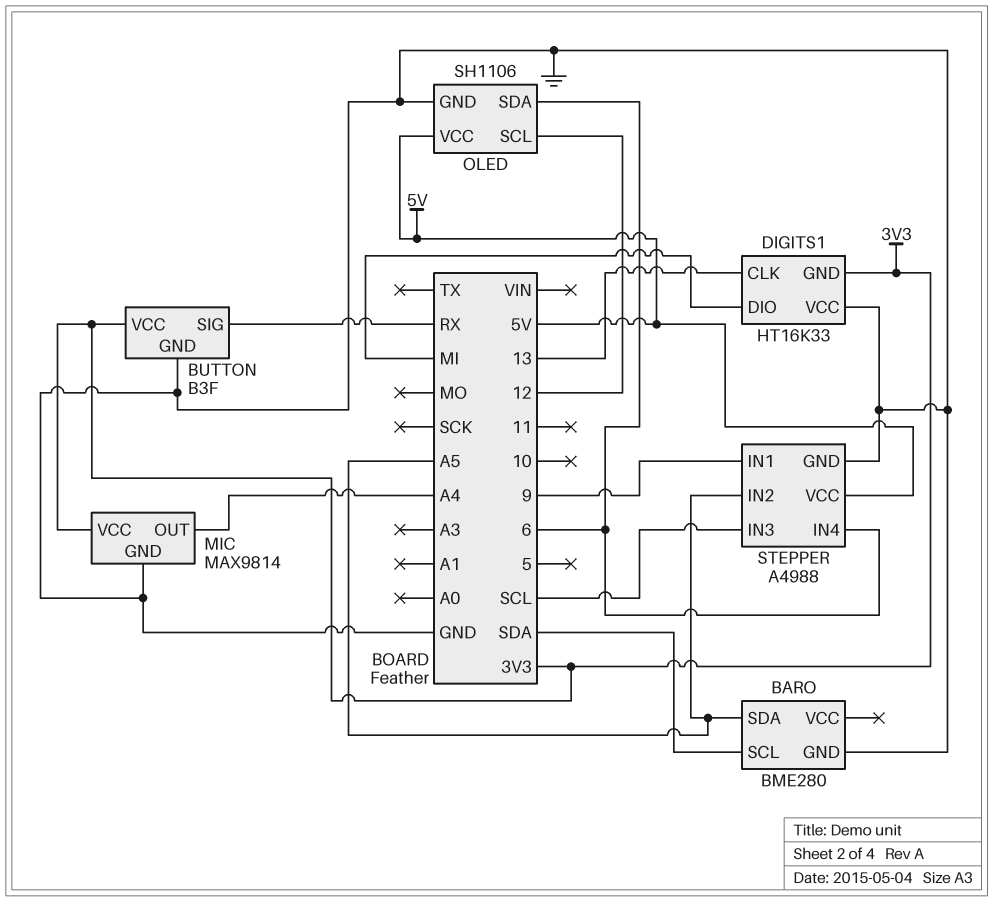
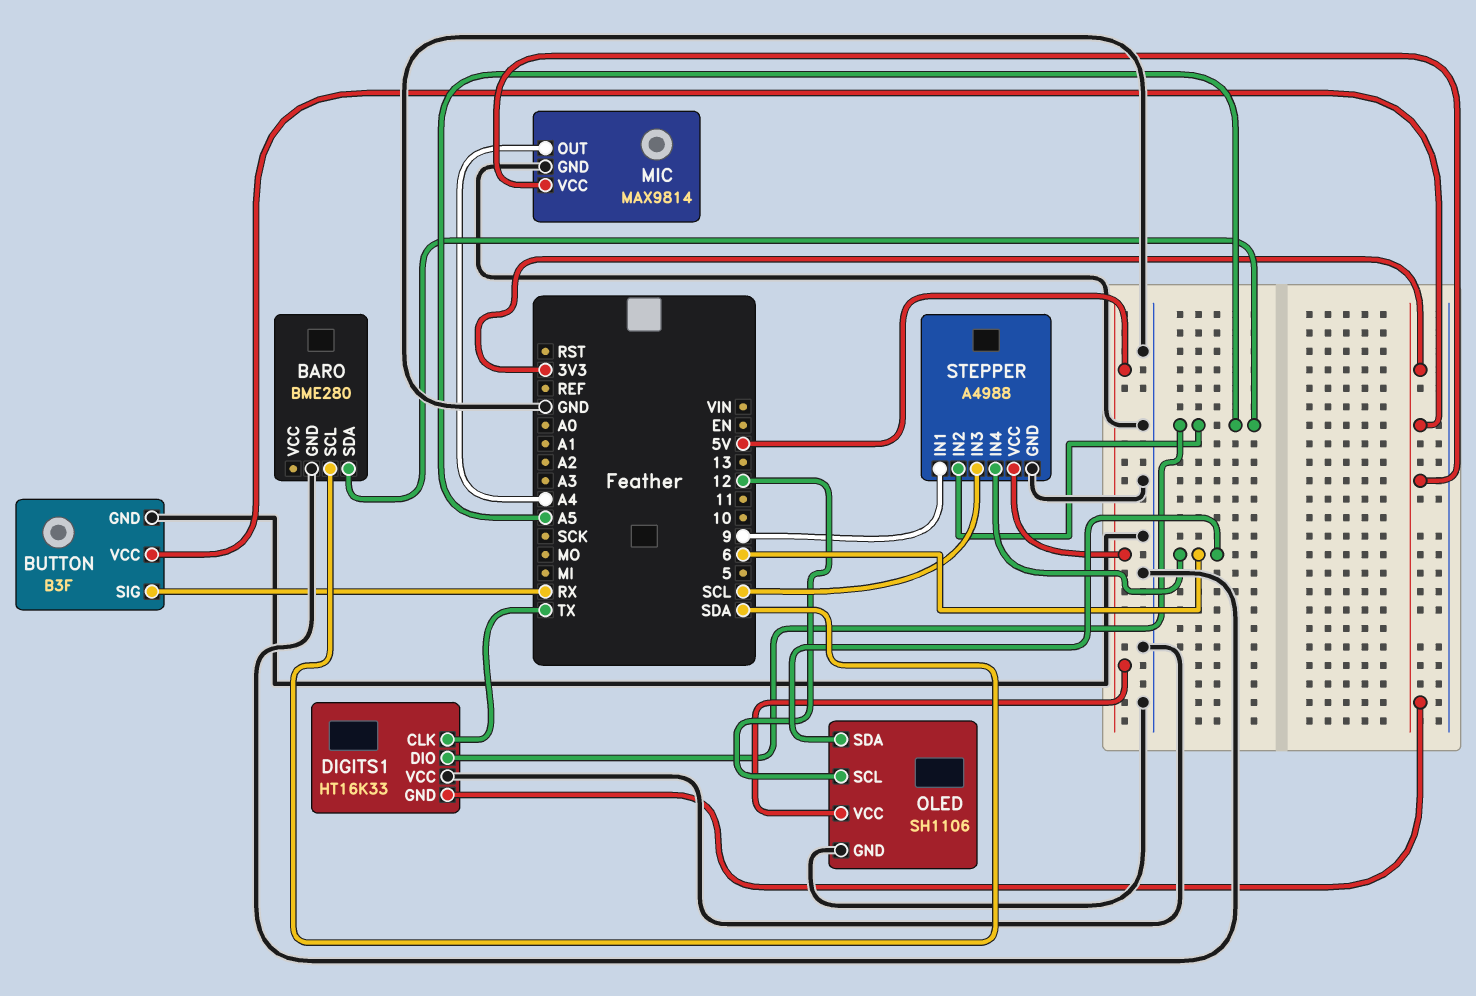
DIGITS1 pin CLK: 13 -> TX
DIGITS1 pin DIO: MI -> A5

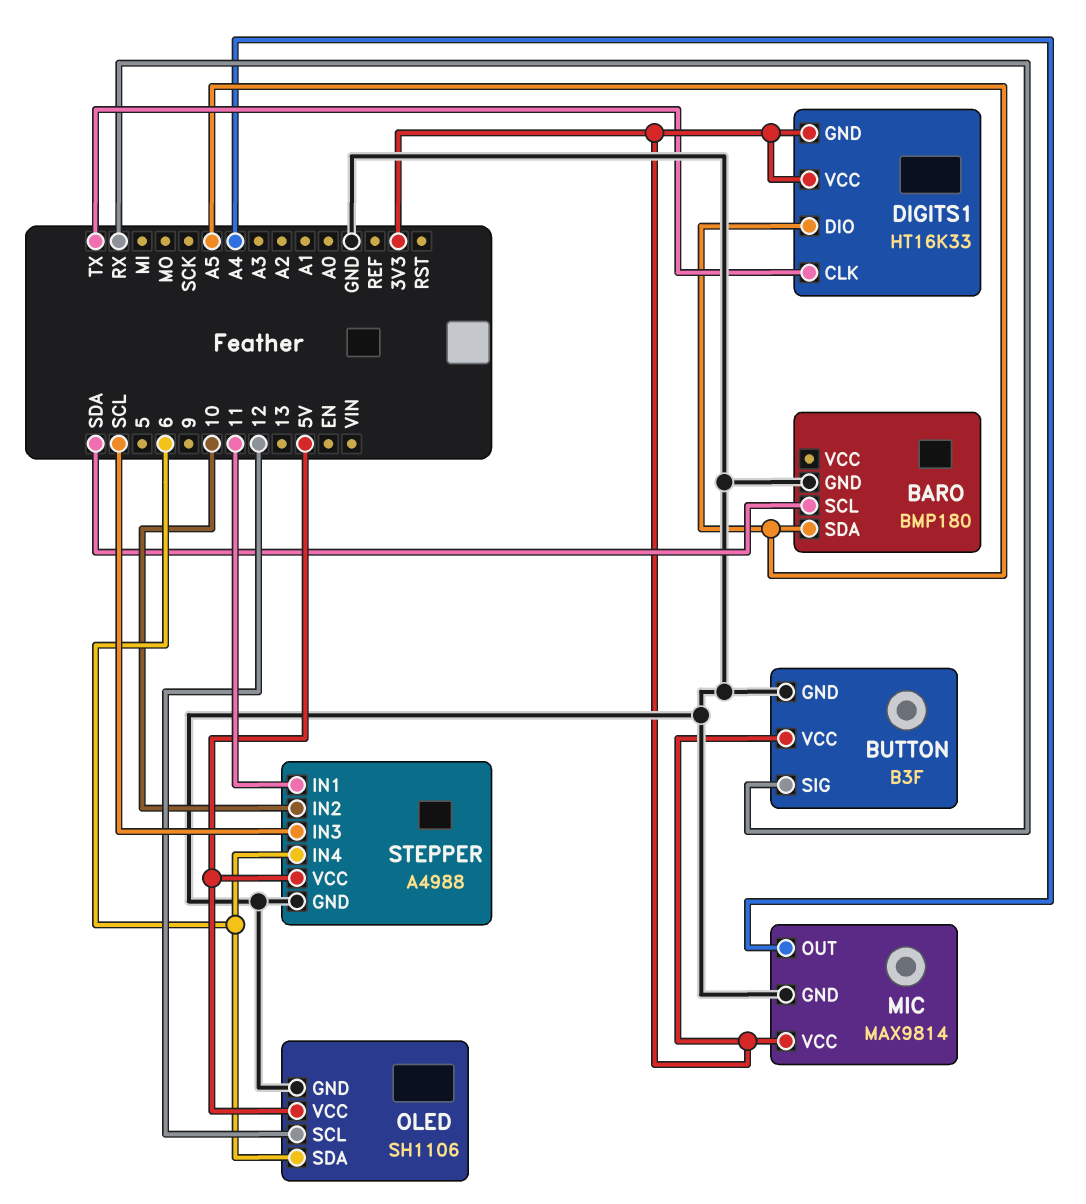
BARO: BME280 -> BMP180
DIGITS1 pin VCC: GND -> 3V3
STEPPER pin IN1: 9 -> 11
STEPPER pin IN2: A5 -> 10

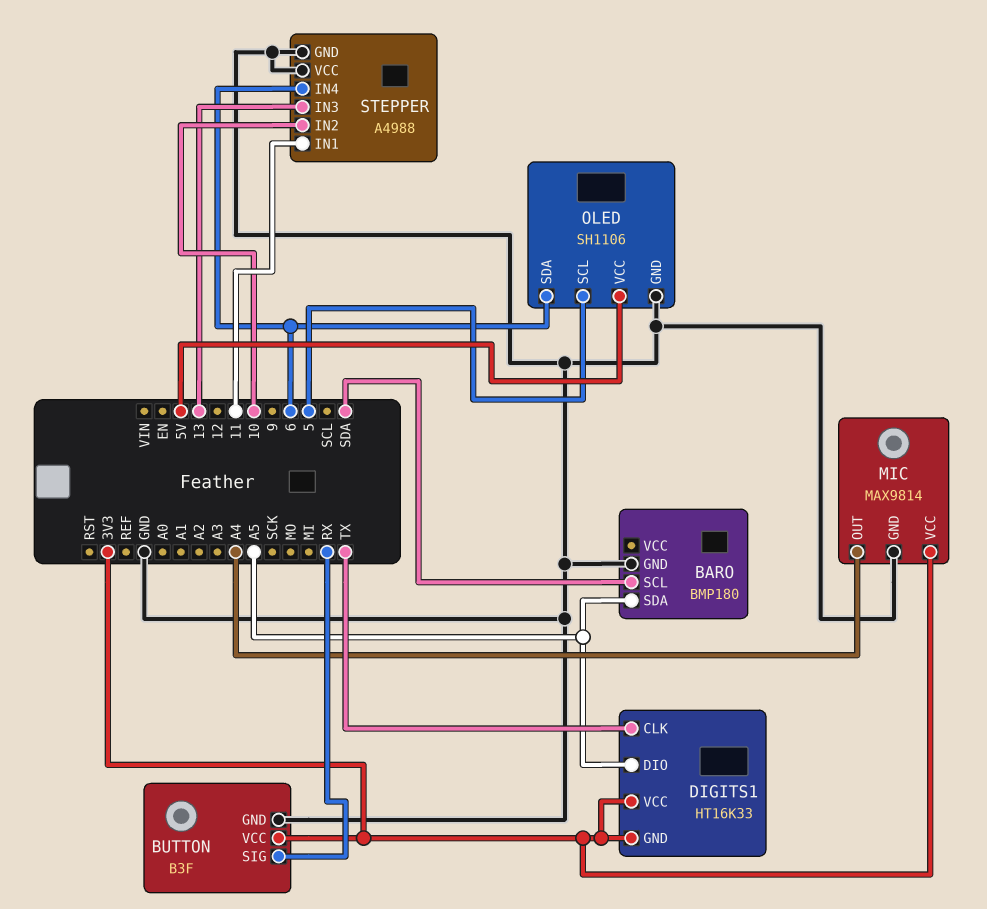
OLED pin SCL: 12 -> 5
STEPPER pin IN3: SCL -> 13
STEPPER pin VCC: 5V -> GND

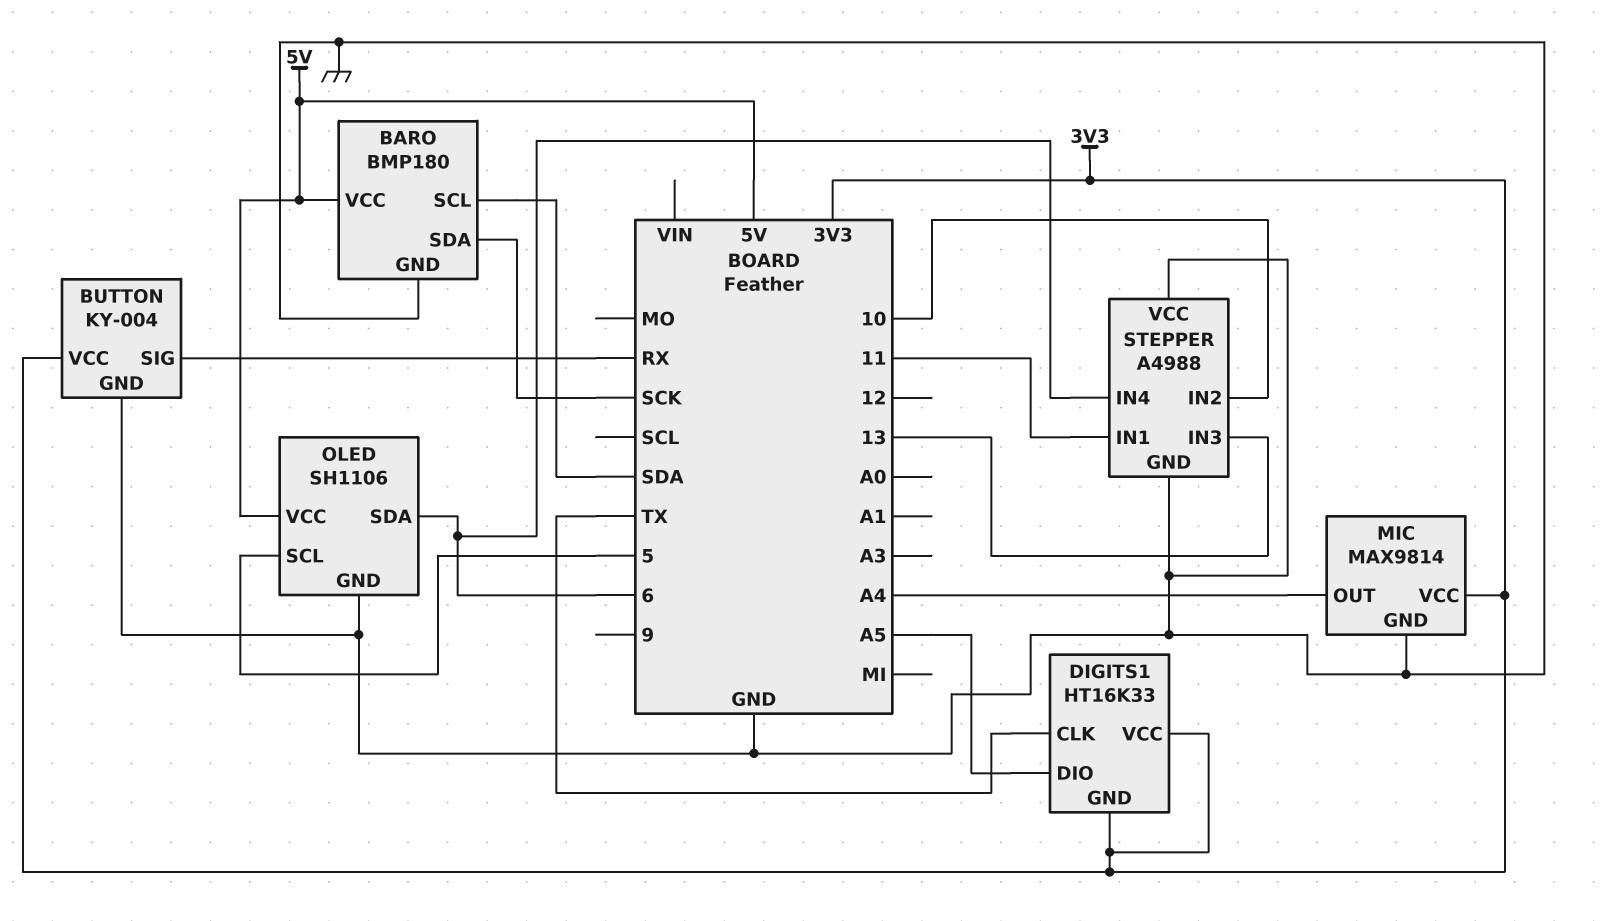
BARO pin SDA: A5 -> SCK
BARO pin VCC: none -> 5V
BUTTON: B3F -> KY-004

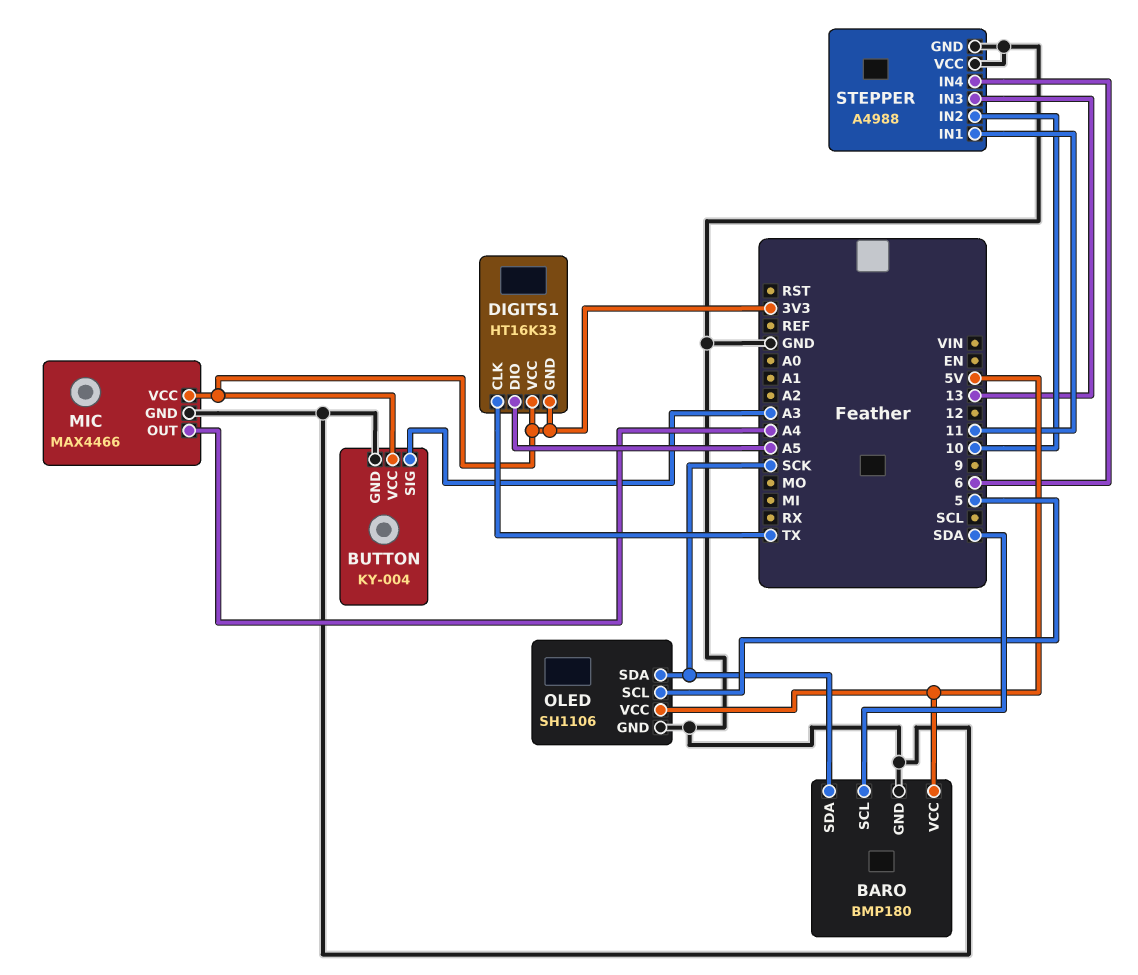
BUTTON pin SIG: RX -> A3
MIC: MAX9814 -> MAX4466
OLED pin SDA: 6 -> SCK

